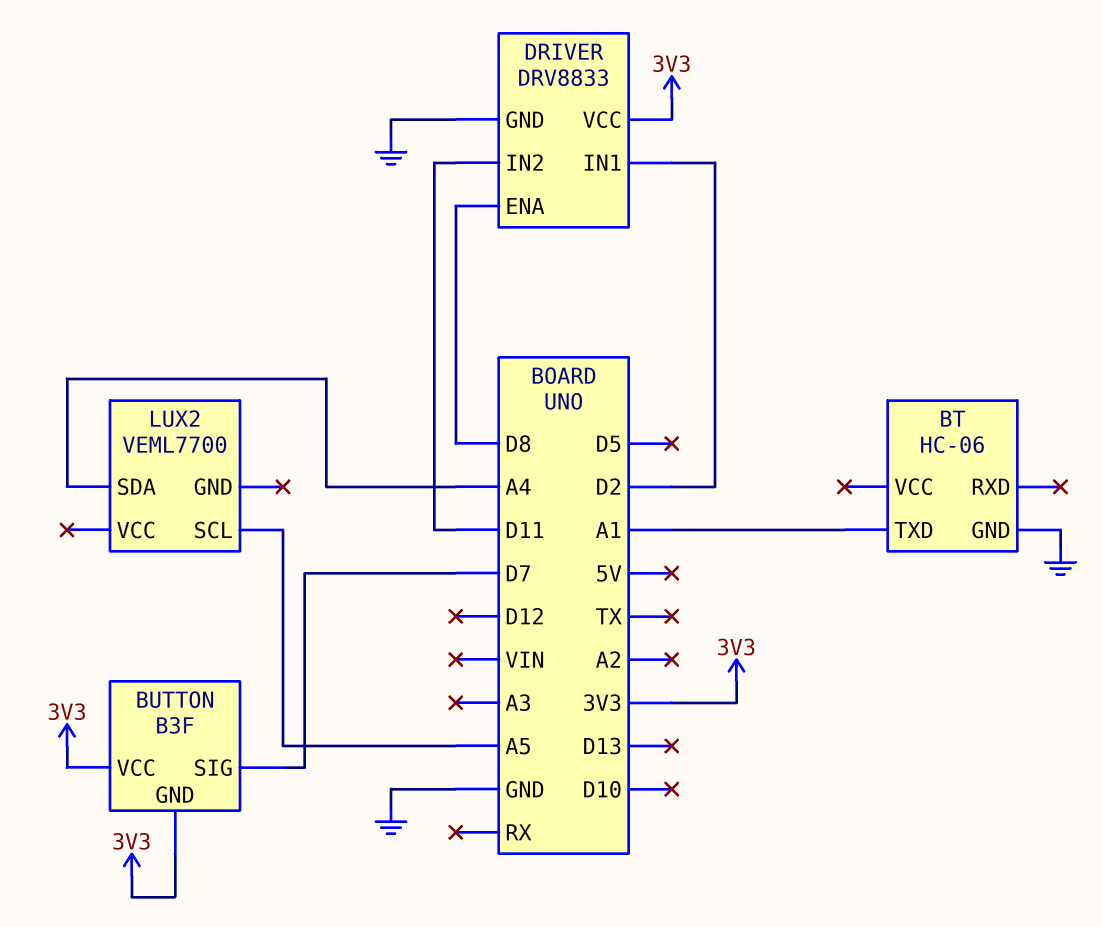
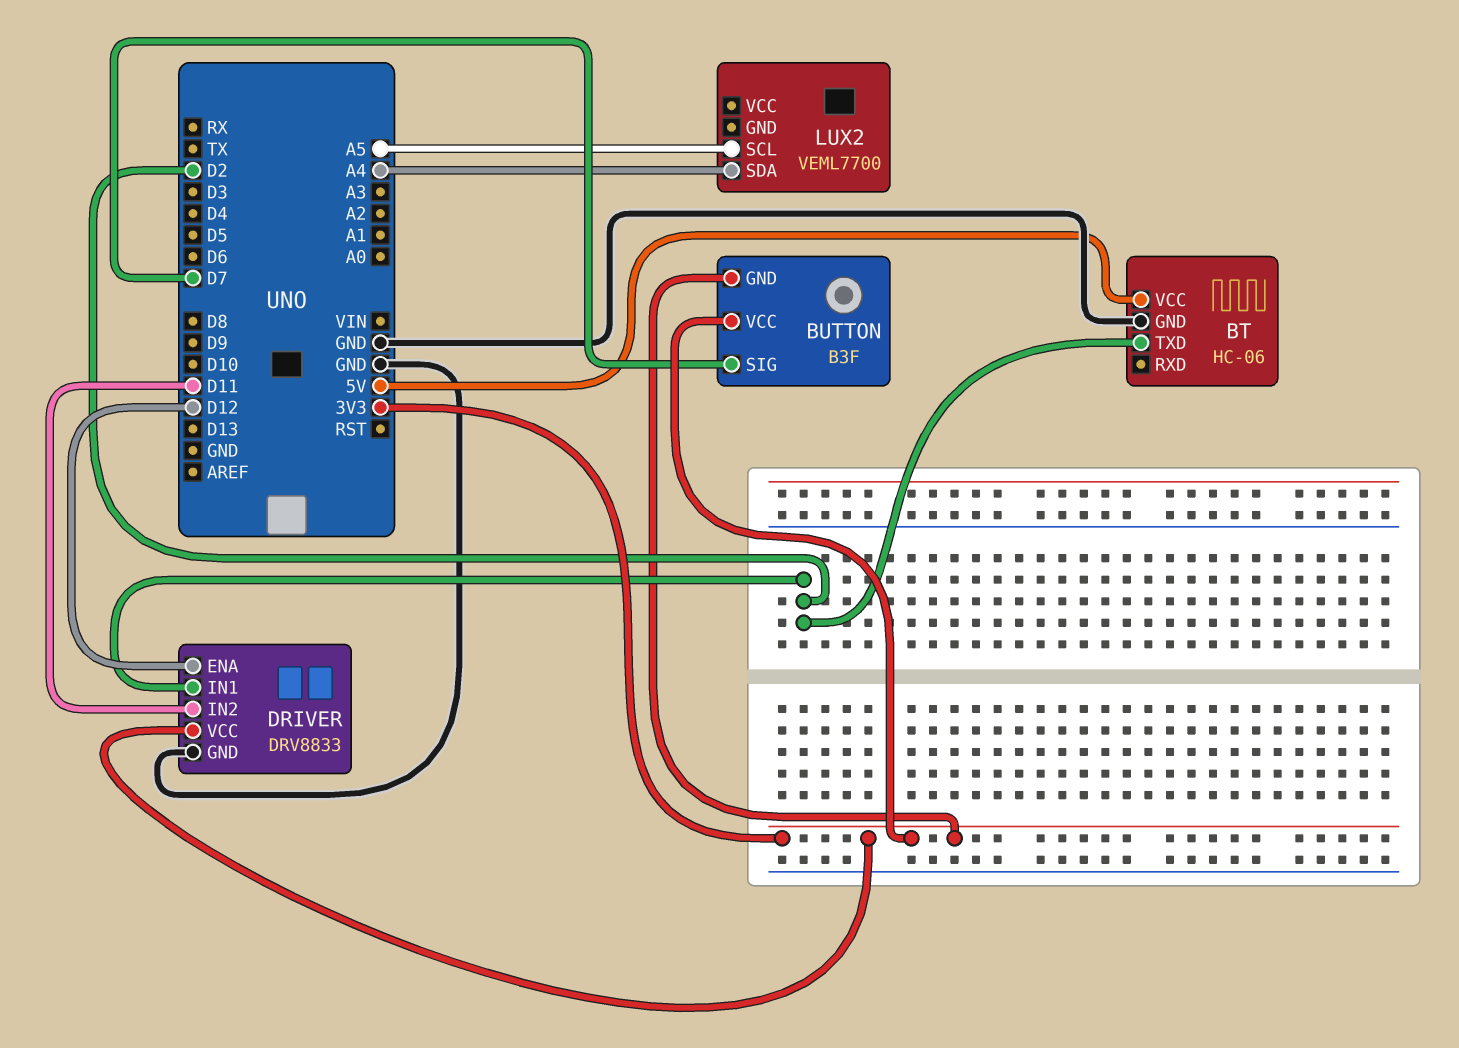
BT pin TXD: A1 -> D2
BT pin VCC: none -> 5V
DRIVER pin ENA: D8 -> D12

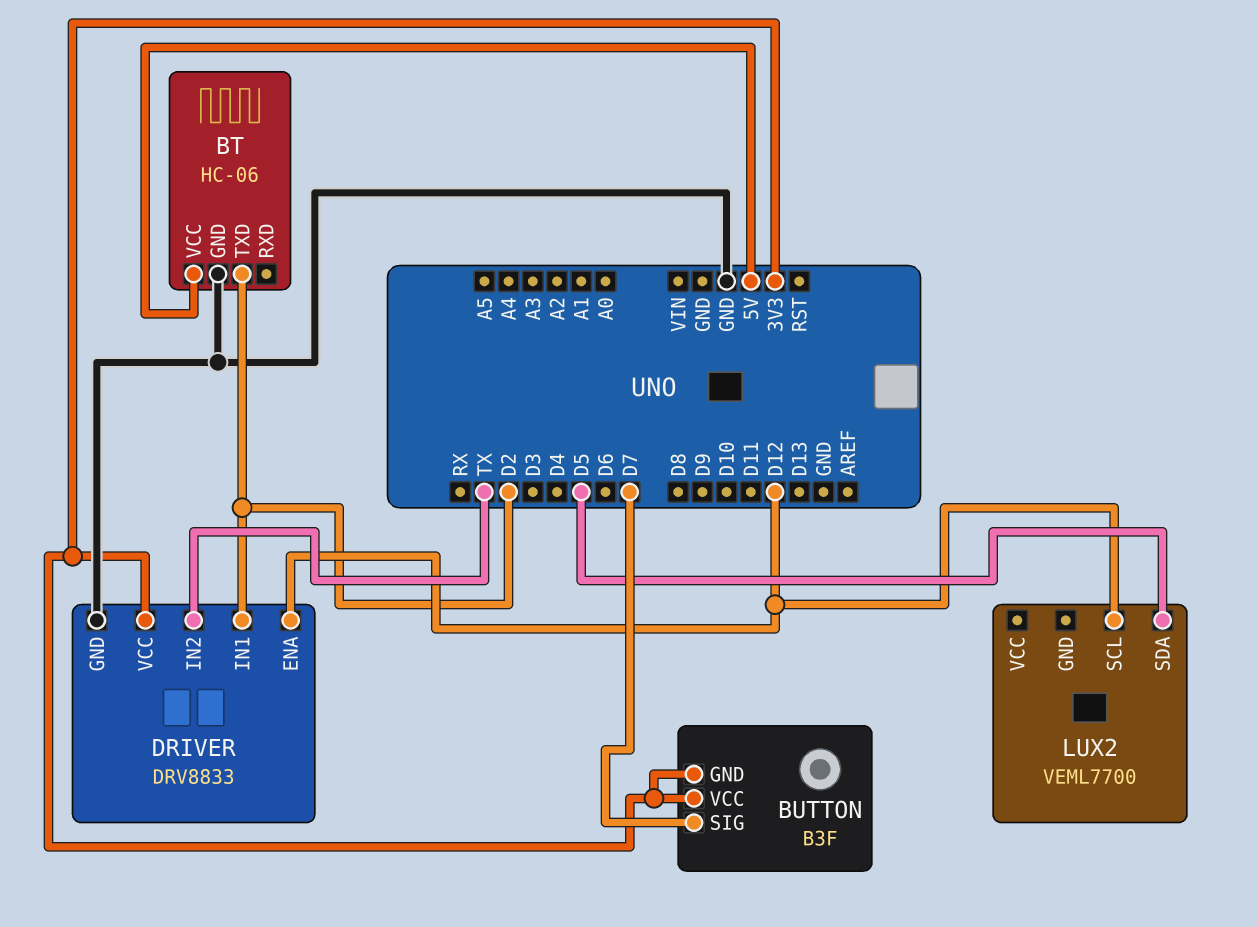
DRIVER pin IN2: D11 -> TX
LUX2 pin SCL: A5 -> D12
LUX2 pin SDA: A4 -> D5

